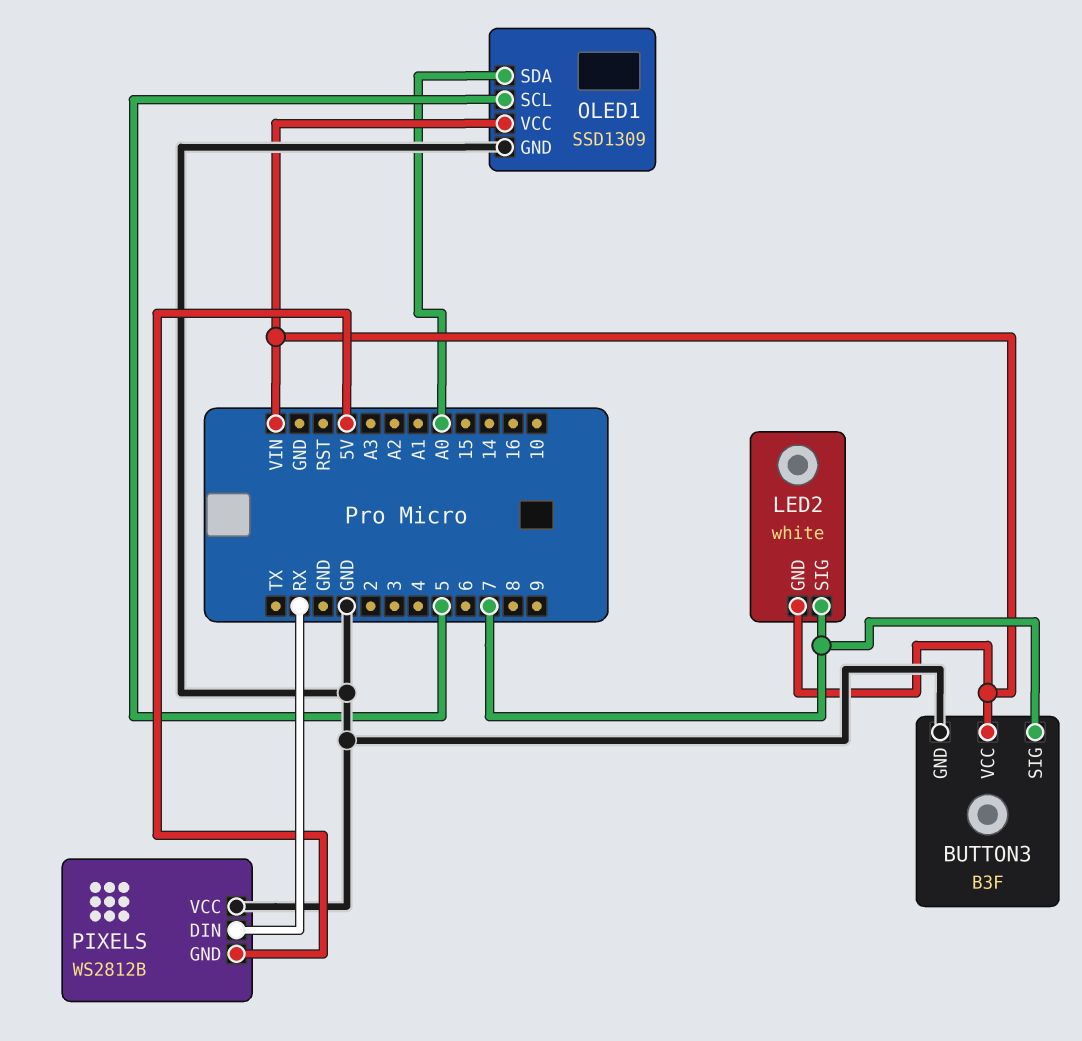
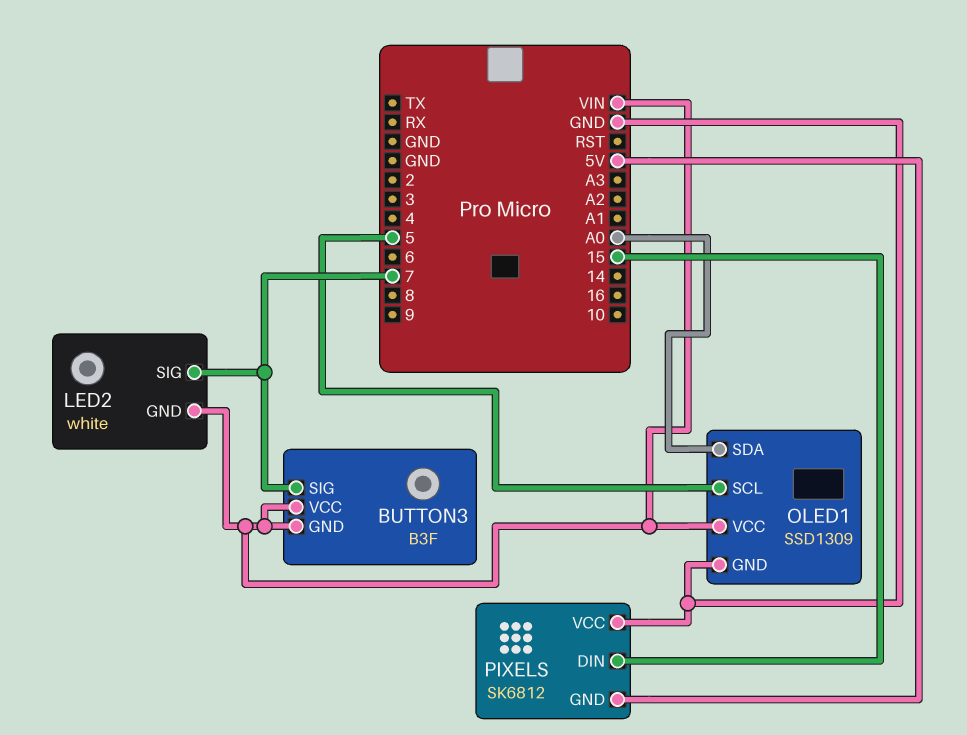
BUTTON3 pin GND: GND -> VIN
PIXELS: WS2812B -> SK6812
PIXELS pin DIN: RX -> 15

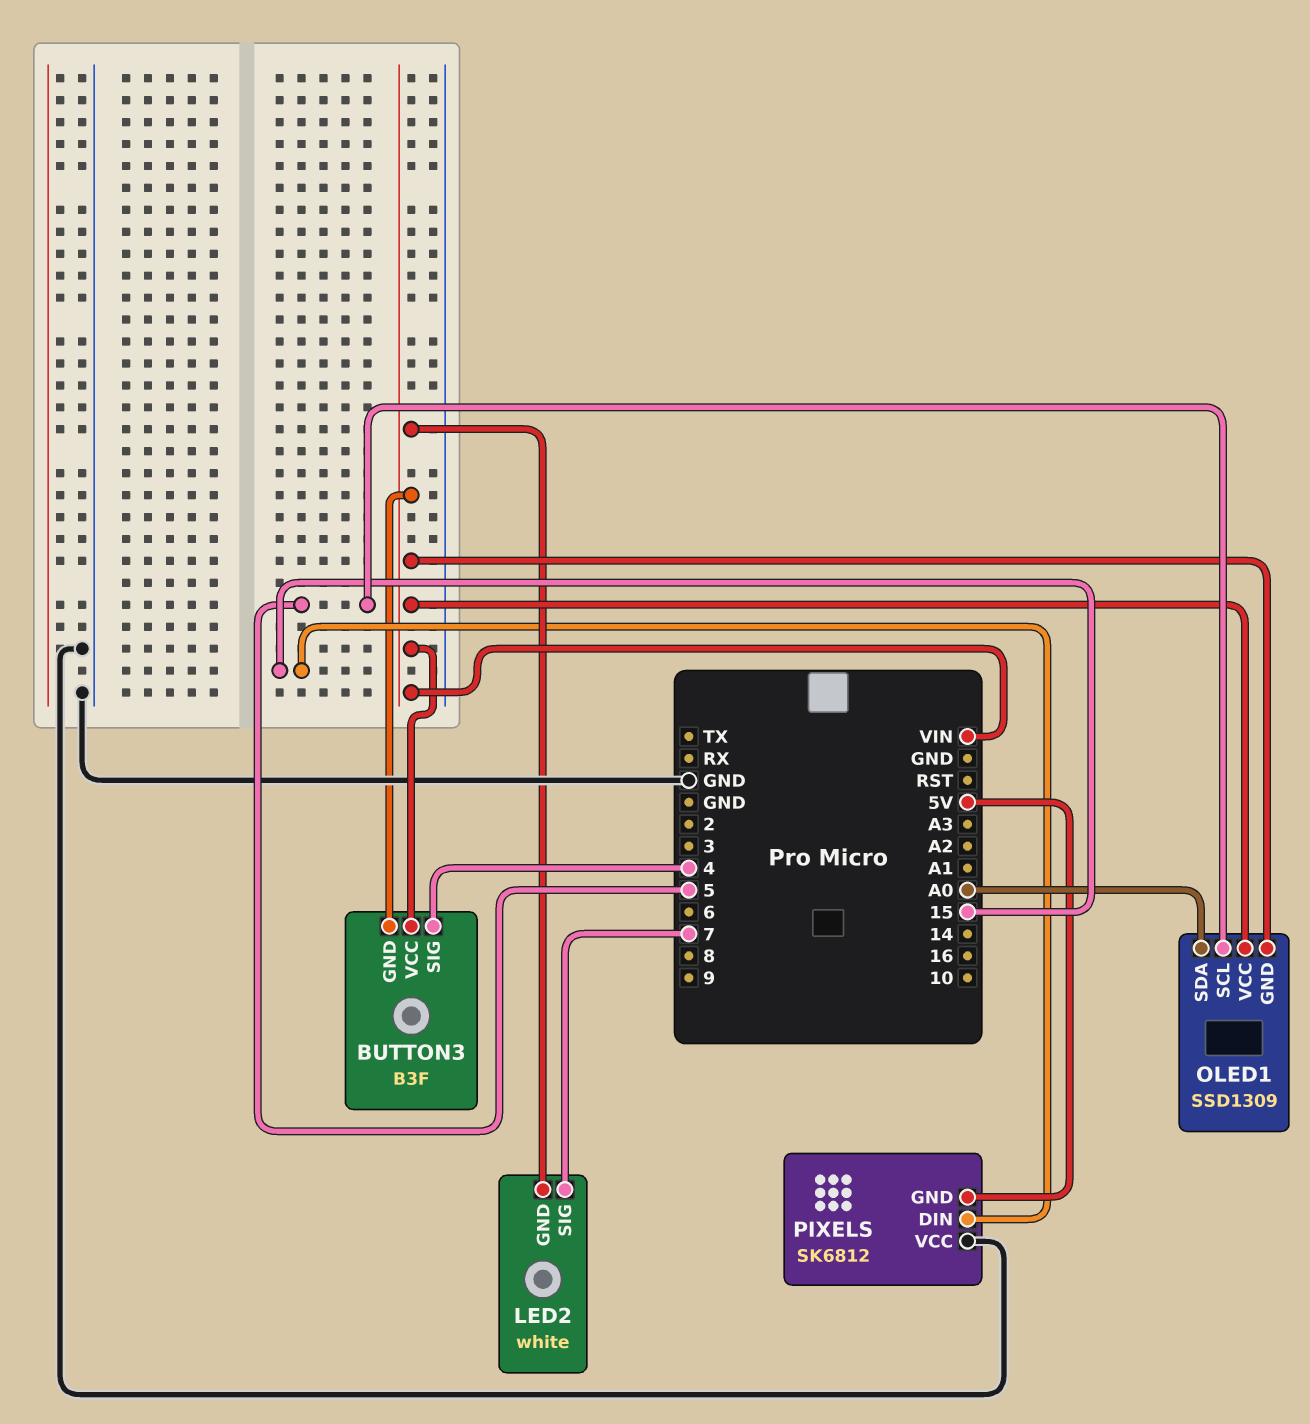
BUTTON3 pin SIG: 7 -> 4
OLED1 pin GND: GND -> VIN

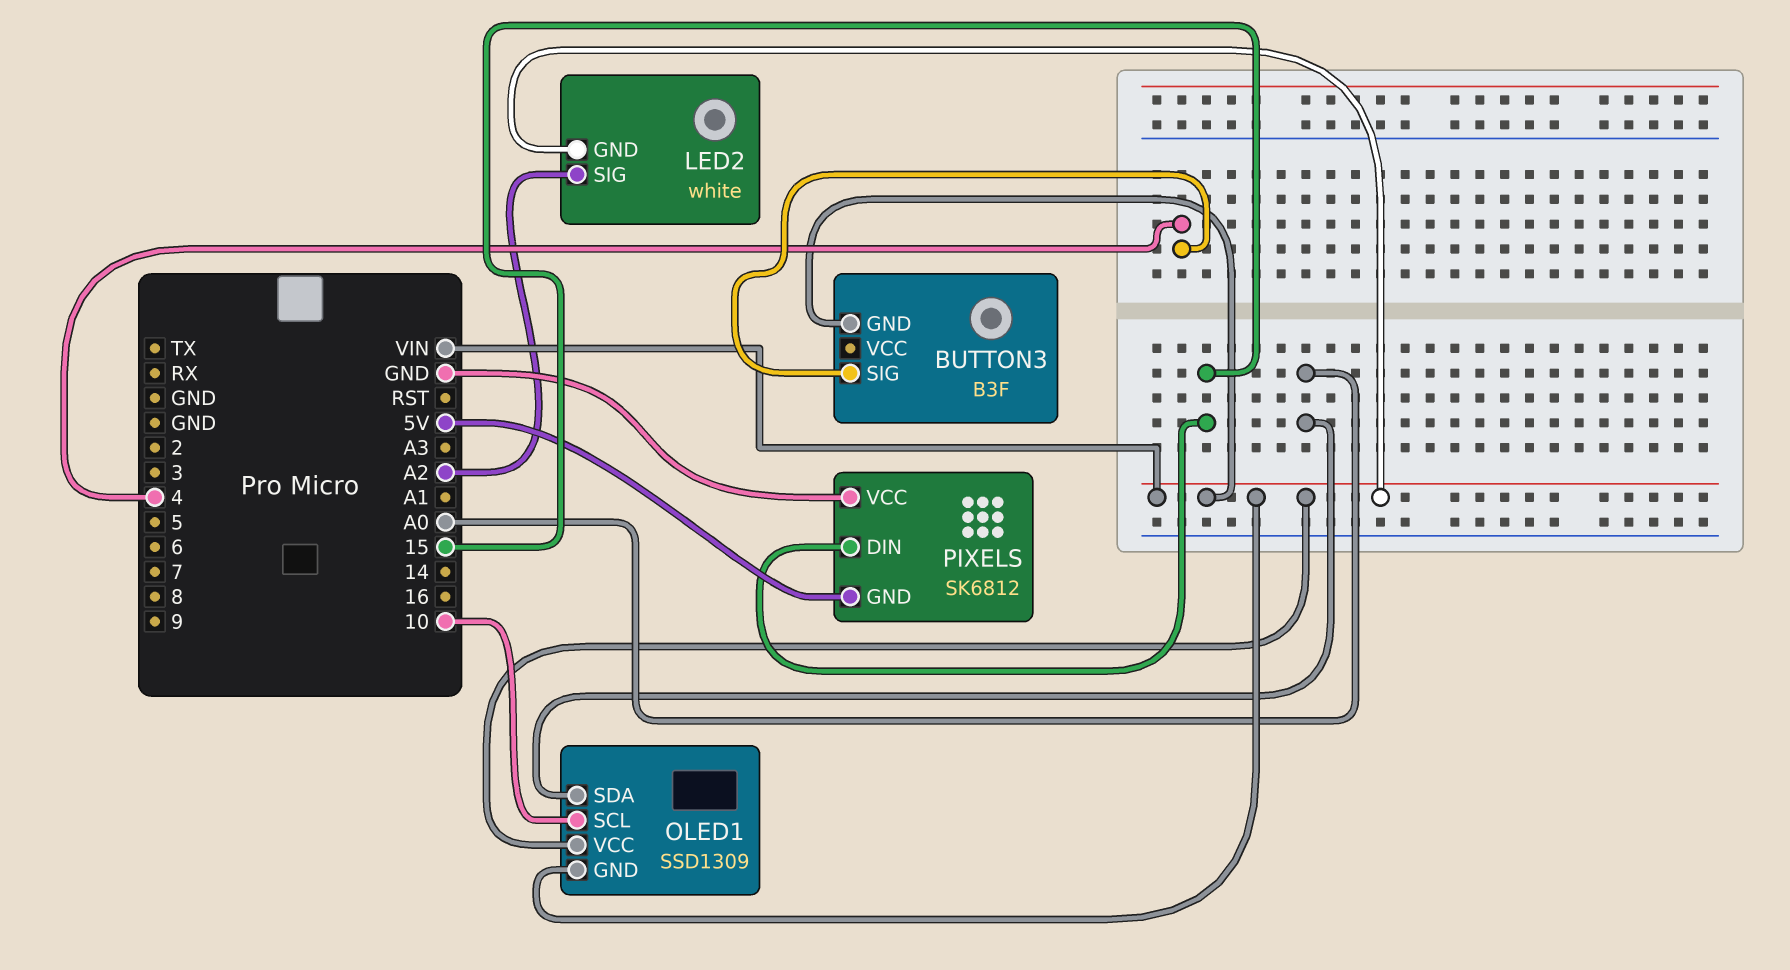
BUTTON3 pin VCC: VIN -> none
LED2 pin SIG: 7 -> A2
OLED1 pin SCL: 5 -> 10

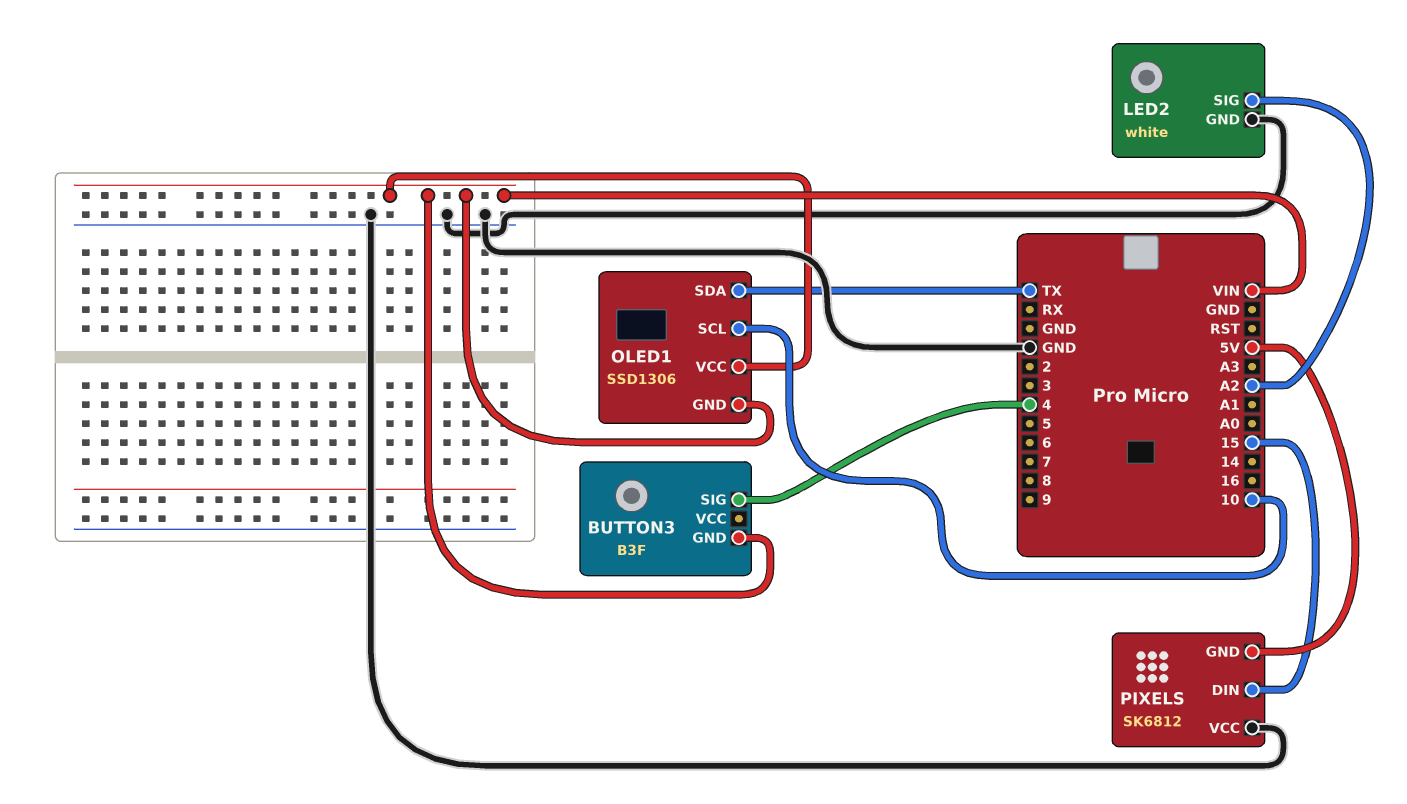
LED2 pin GND: VIN -> GND
OLED1: SSD1309 -> SSD1306
OLED1 pin SDA: A0 -> TX

